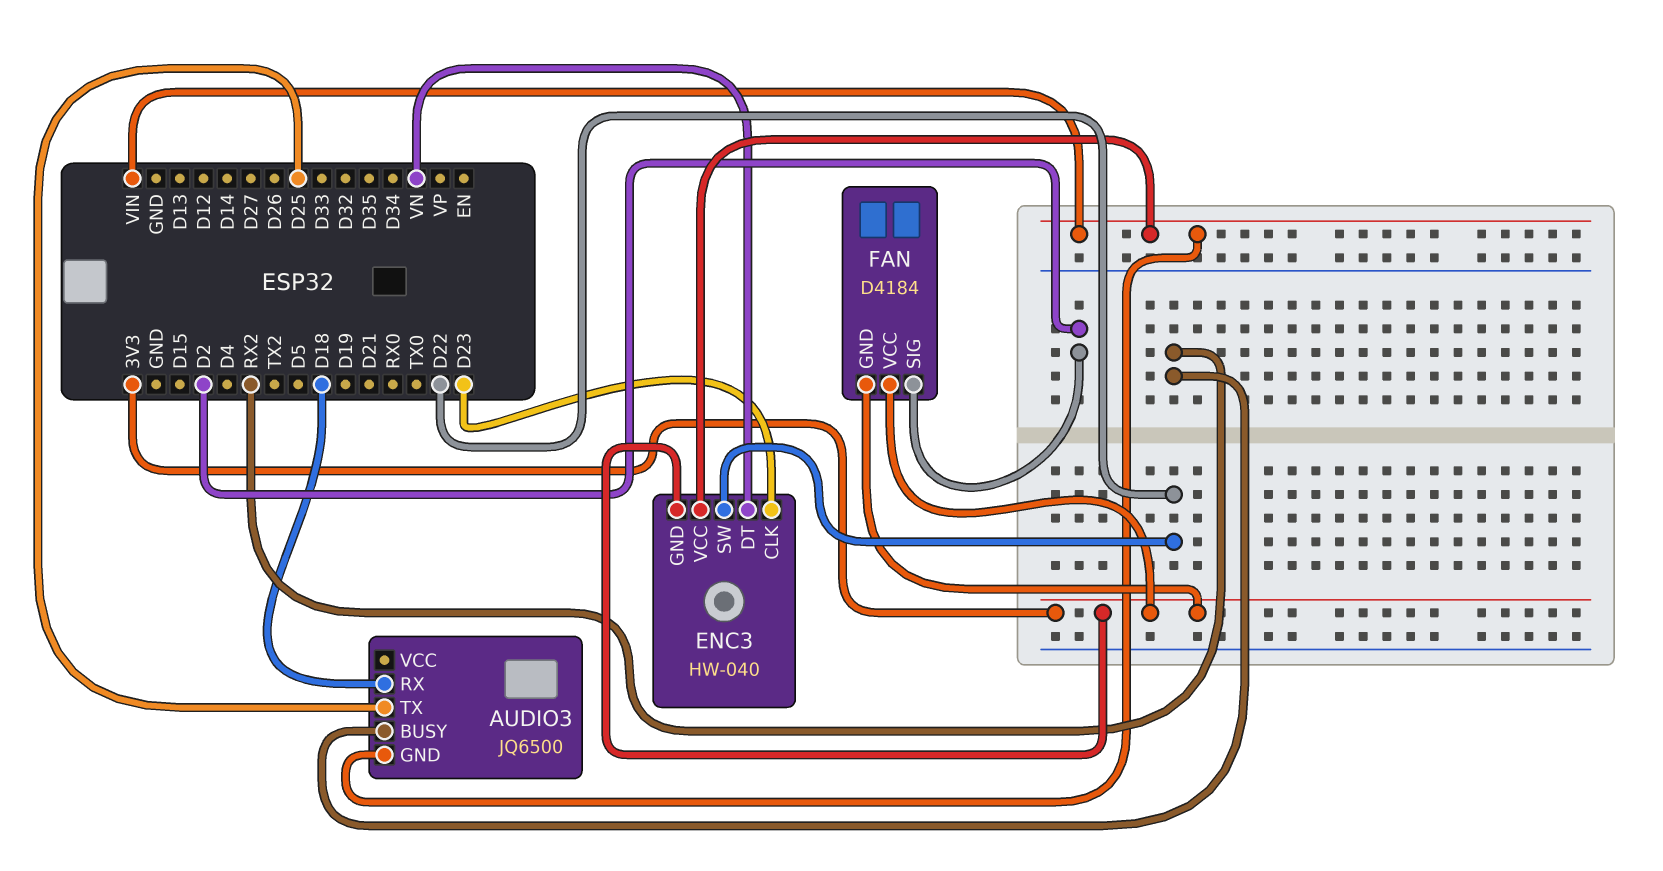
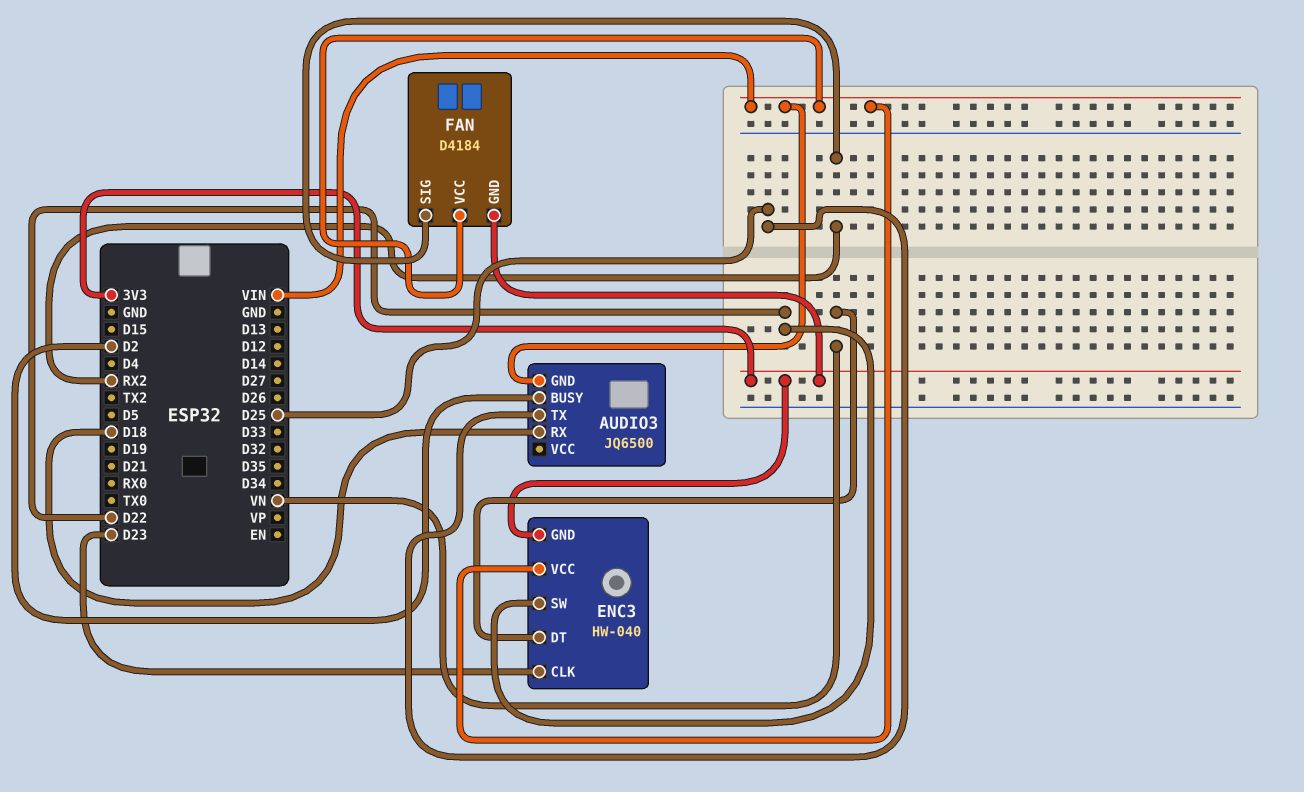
AUDIO3 pin BUSY: RX2 -> D2
FAN pin SIG: D2 -> RX2
FAN pin VCC: 3V3 -> VIN

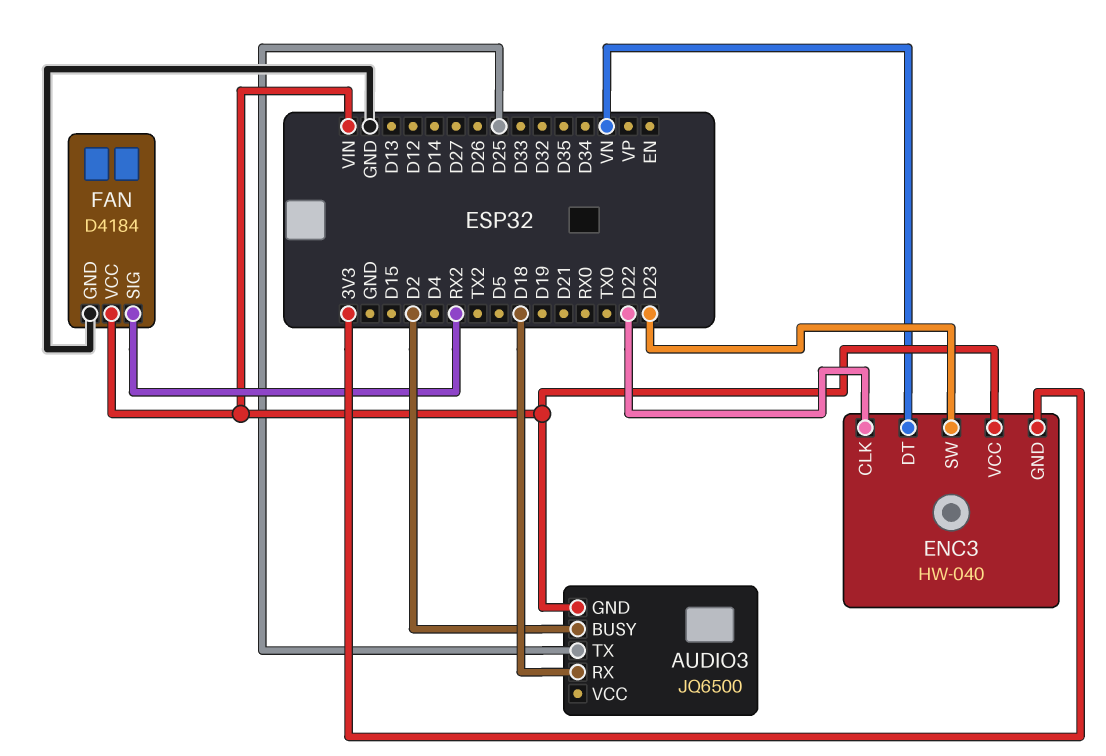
ENC3 pin CLK: D23 -> D22
ENC3 pin SW: D22 -> D23
FAN pin GND: 3V3 -> GND

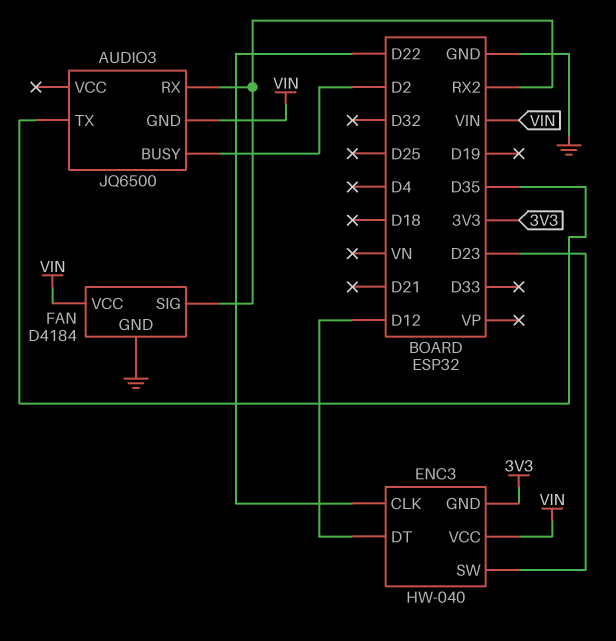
AUDIO3 pin RX: D18 -> RX2
AUDIO3 pin TX: D25 -> D35
ENC3 pin DT: VN -> D12

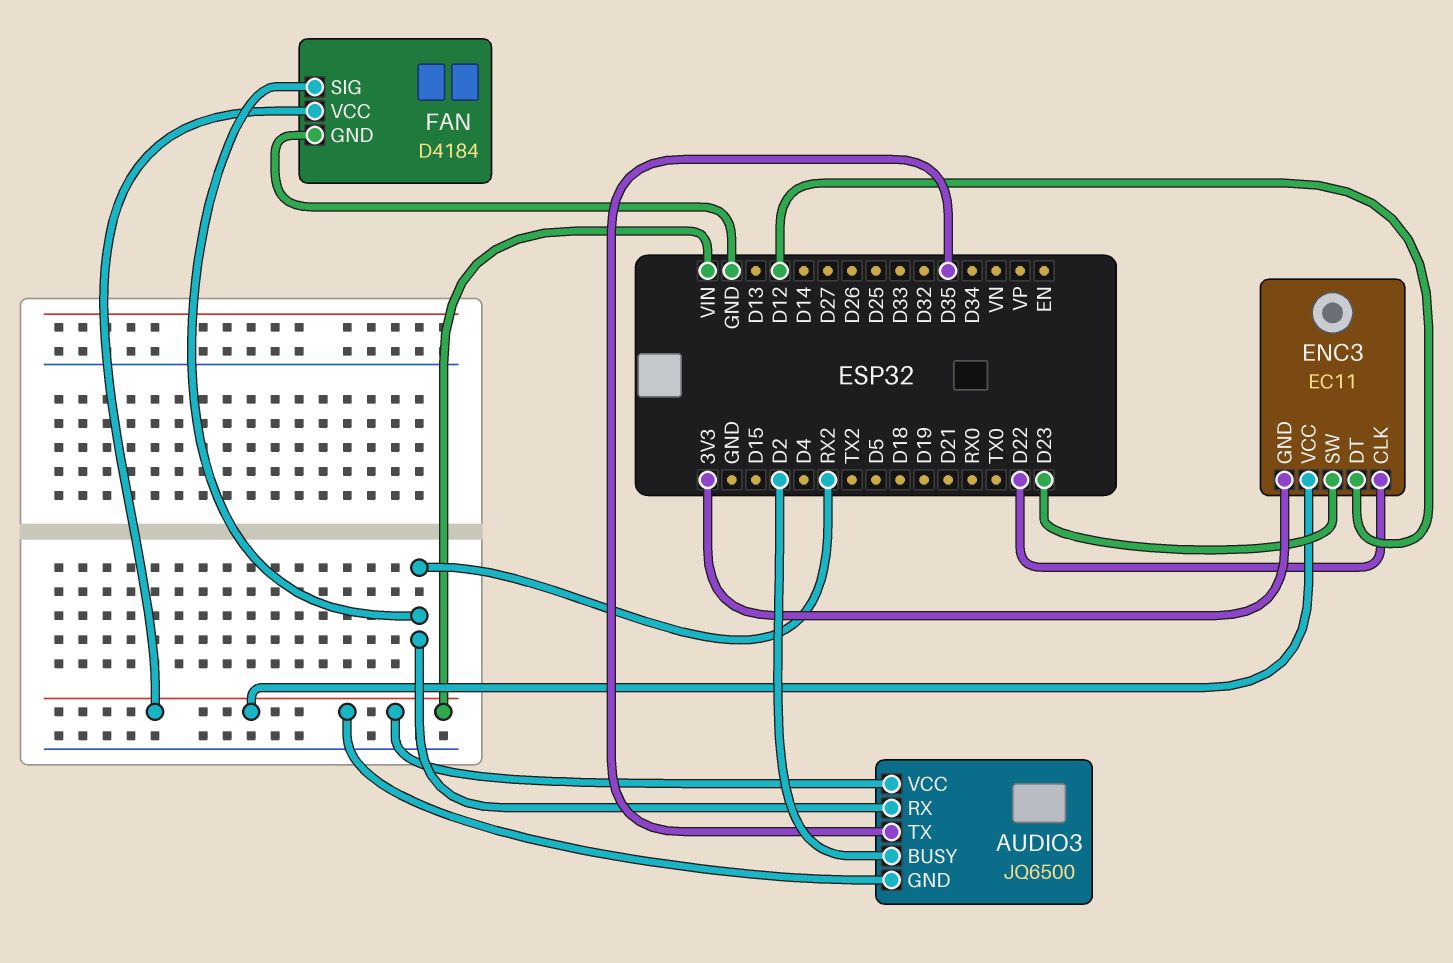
AUDIO3 pin VCC: none -> VIN
ENC3: HW-040 -> EC11

